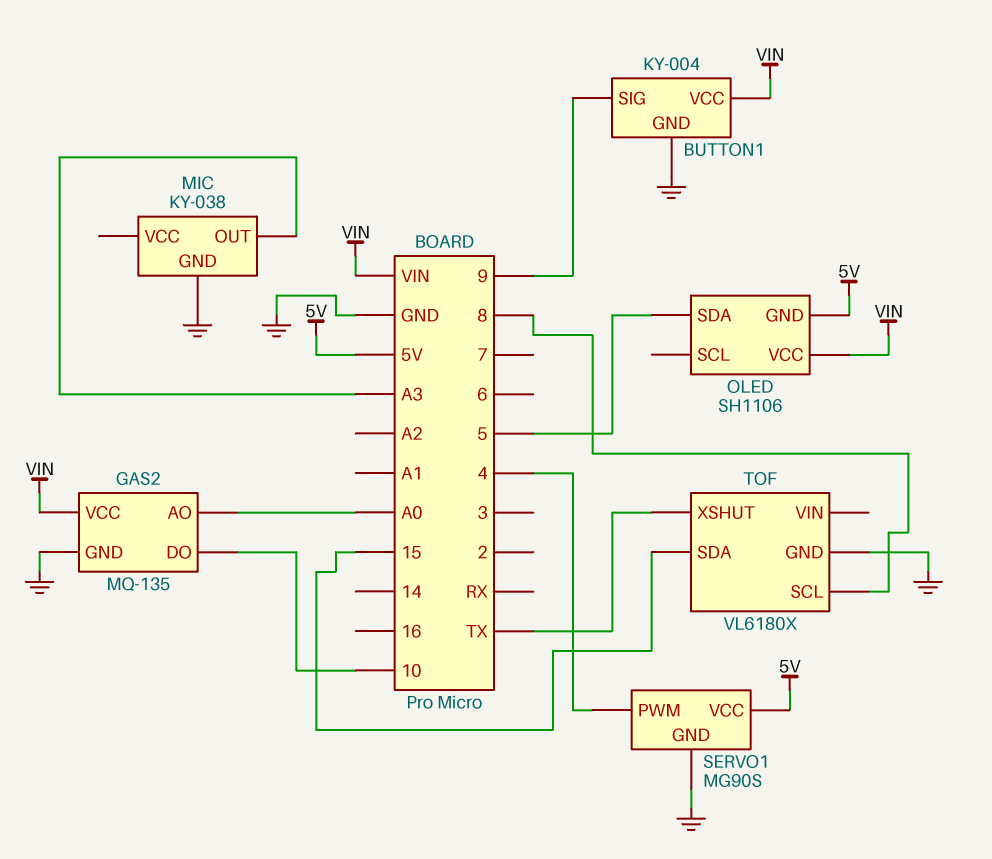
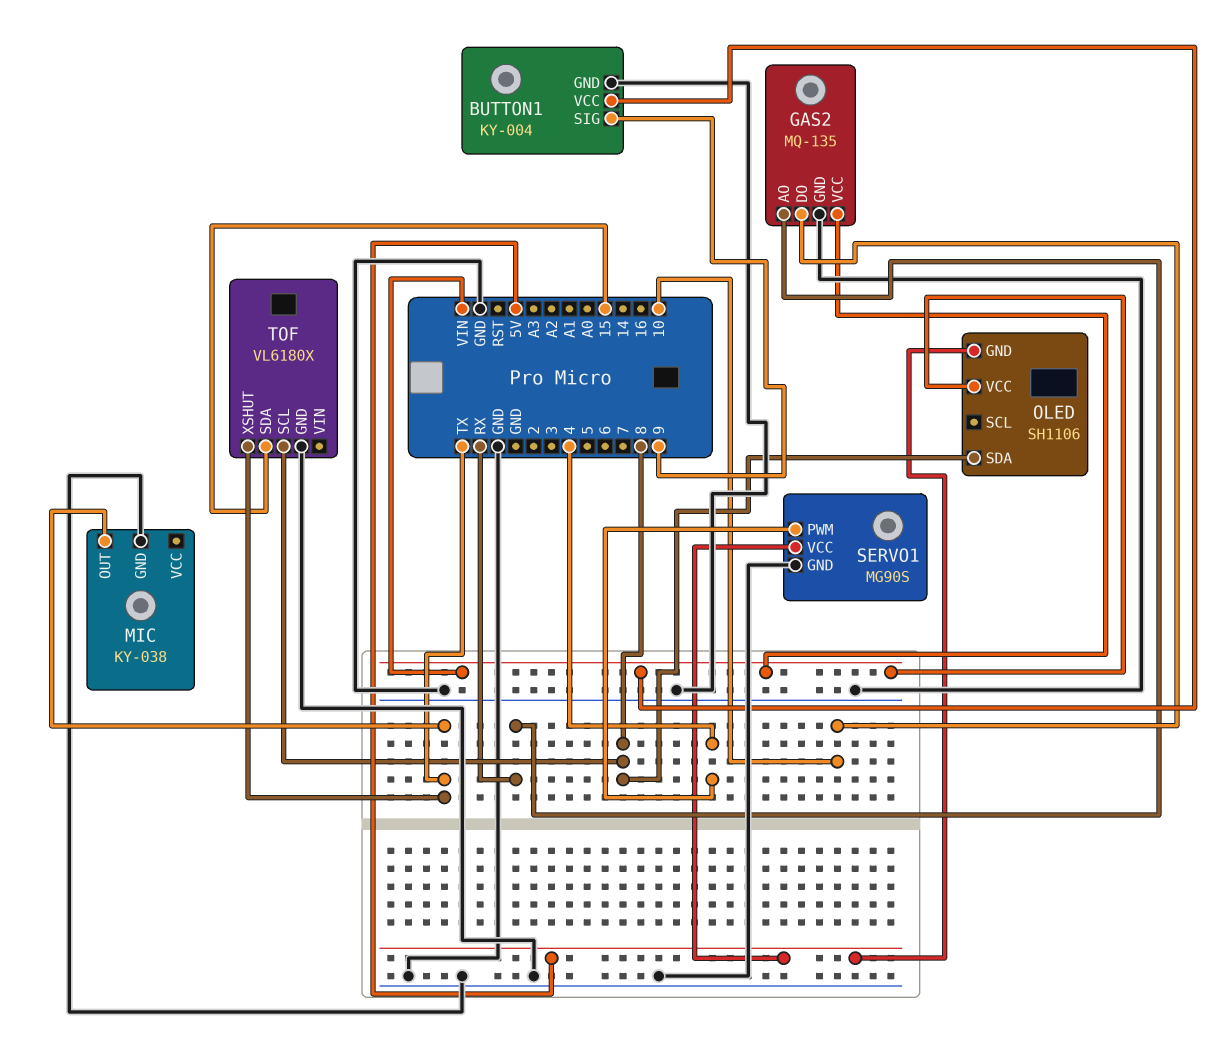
GAS2 pin AO: A0 -> RX
MIC pin OUT: A3 -> TX
OLED pin SDA: 5 -> 8

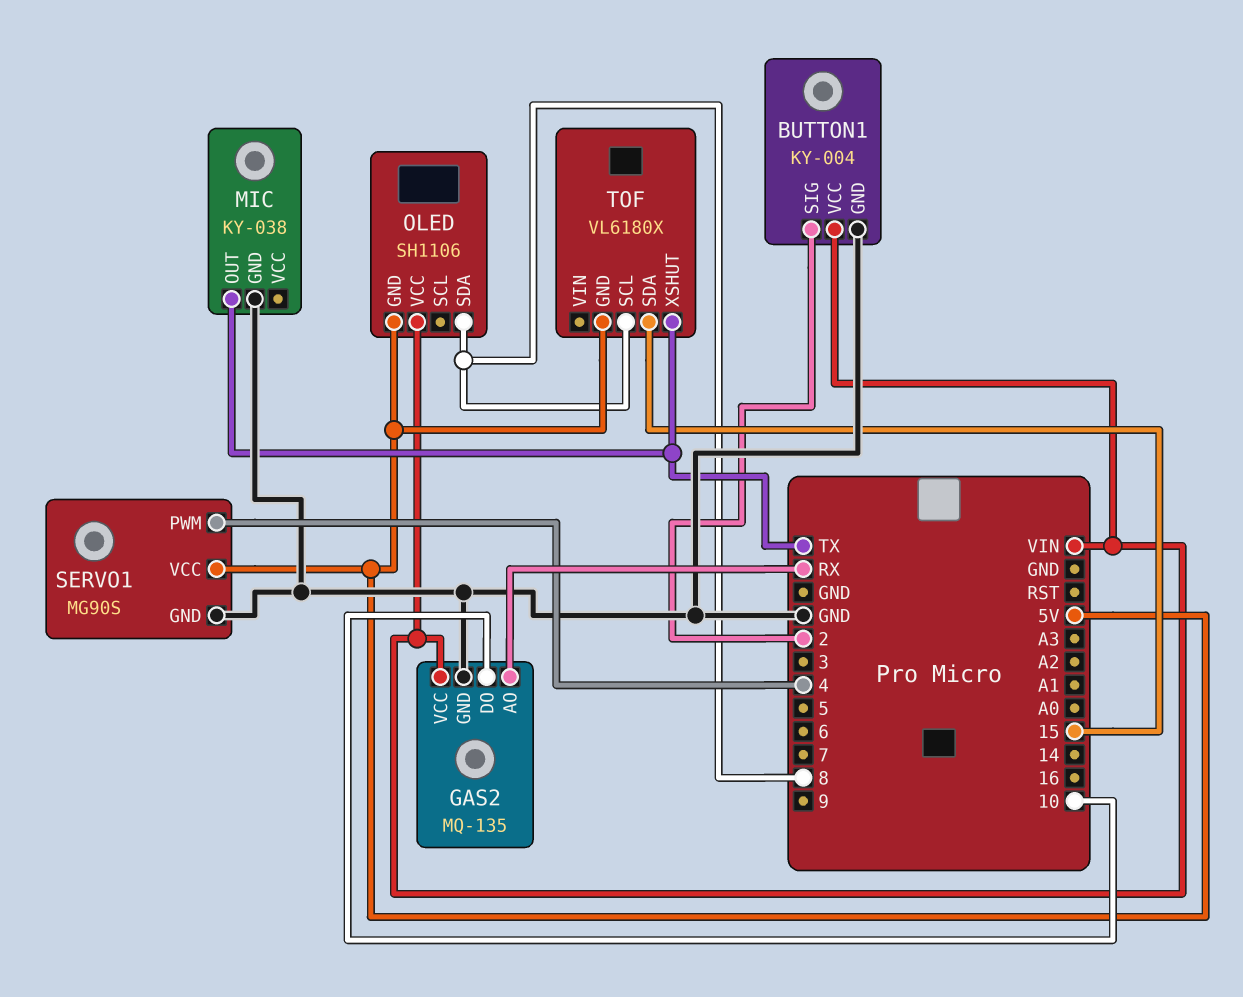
BUTTON1 pin SIG: 9 -> 2
TOF pin GND: GND -> 5V

